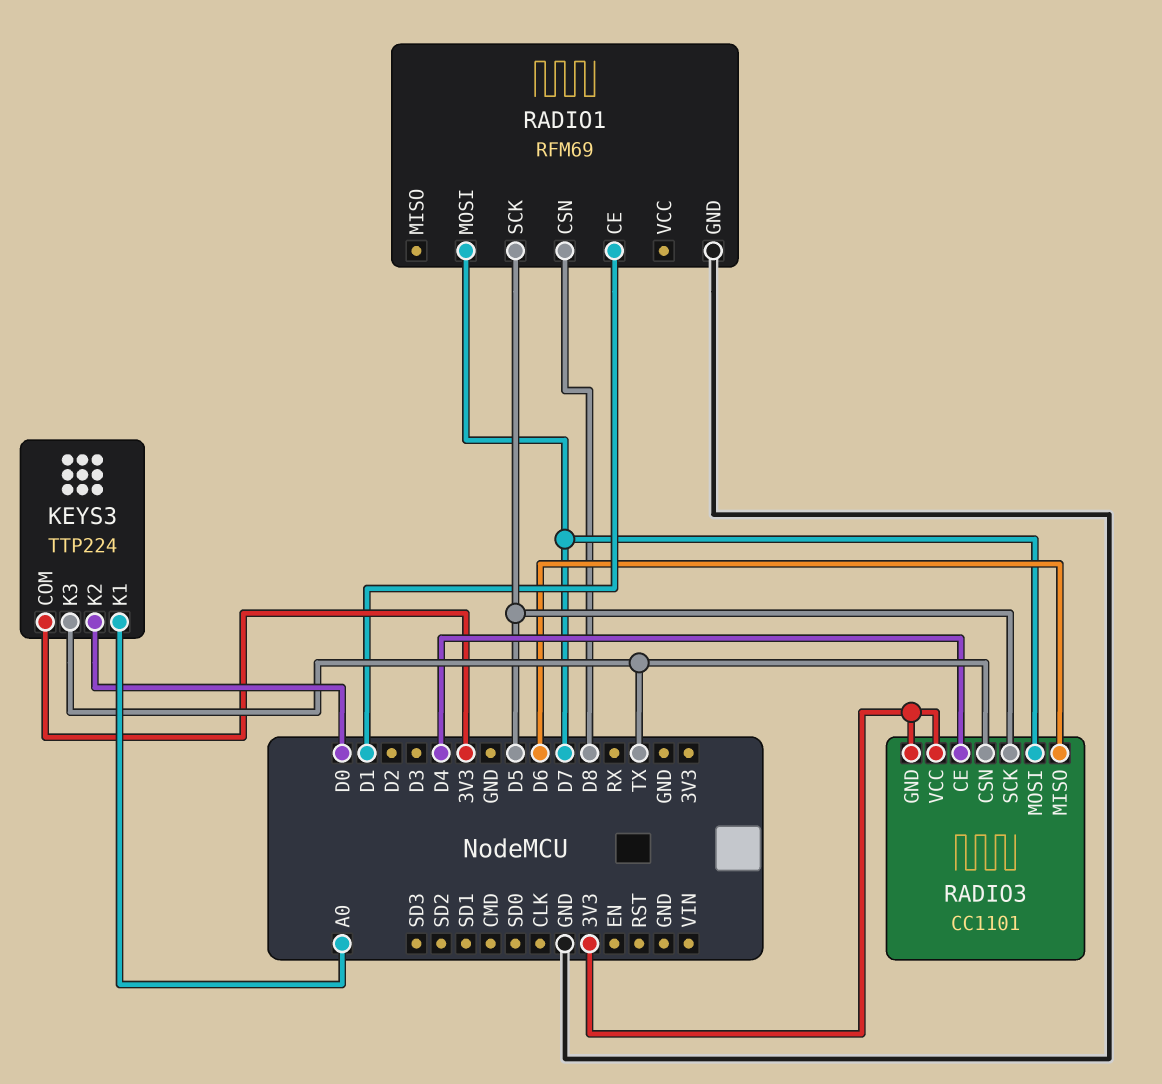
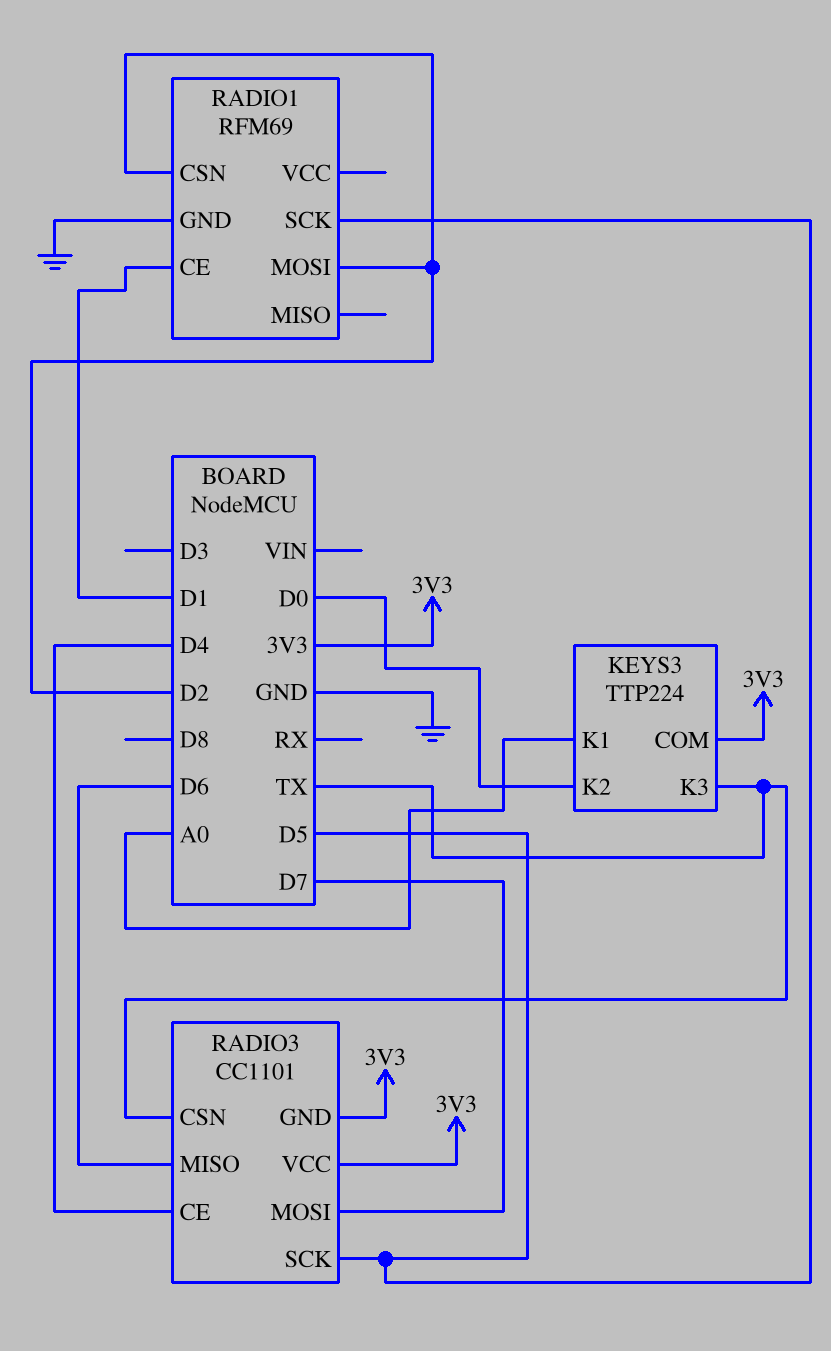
RADIO1 pin CSN: D8 -> D2
RADIO1 pin MOSI: D7 -> D2

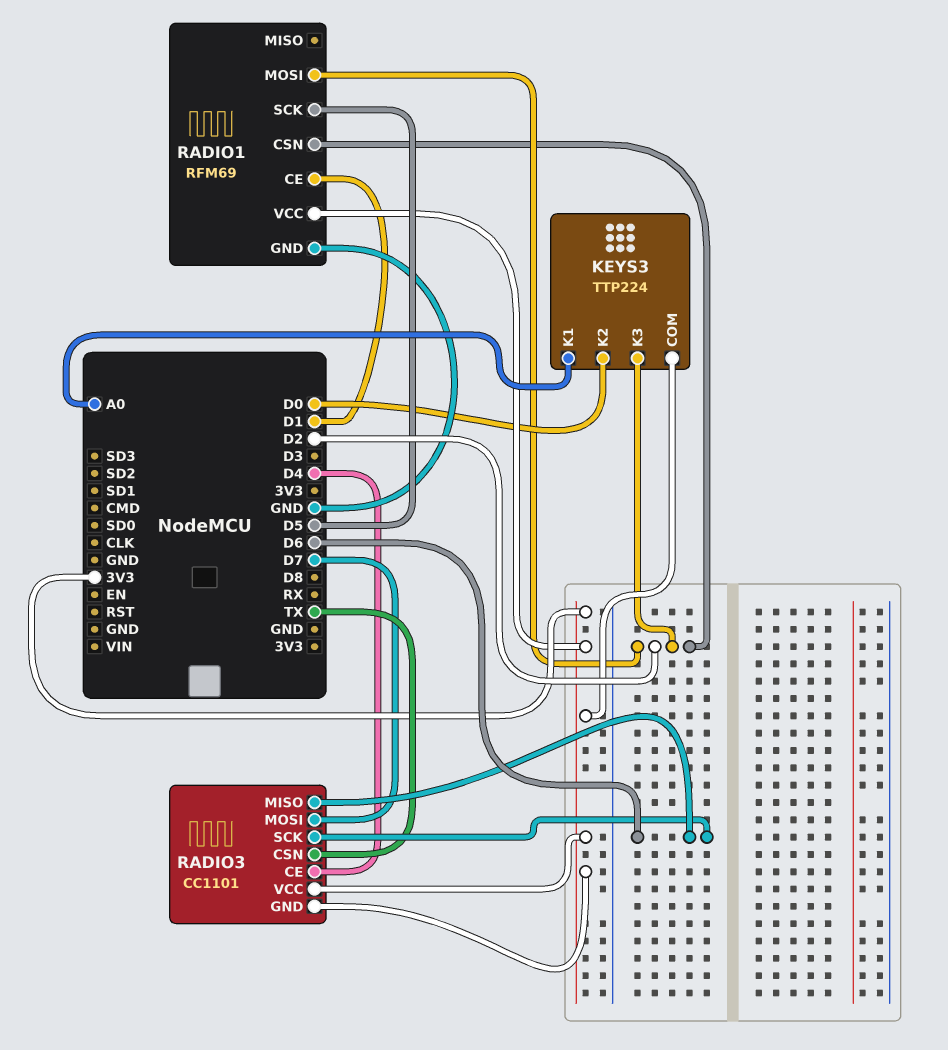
KEYS3 pin K3: TX -> D2
RADIO1 pin VCC: none -> 3V3
RADIO3 pin SCK: D5 -> D6

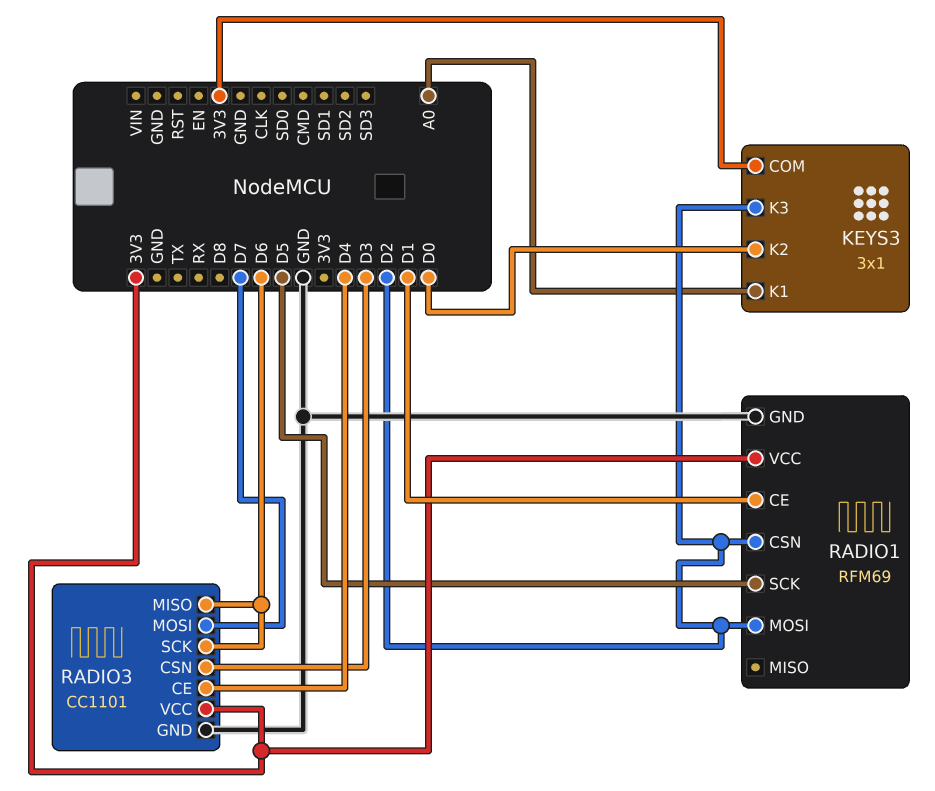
KEYS3: TTP224 -> 3x1
RADIO3 pin CSN: TX -> D3
RADIO3 pin GND: 3V3 -> GND

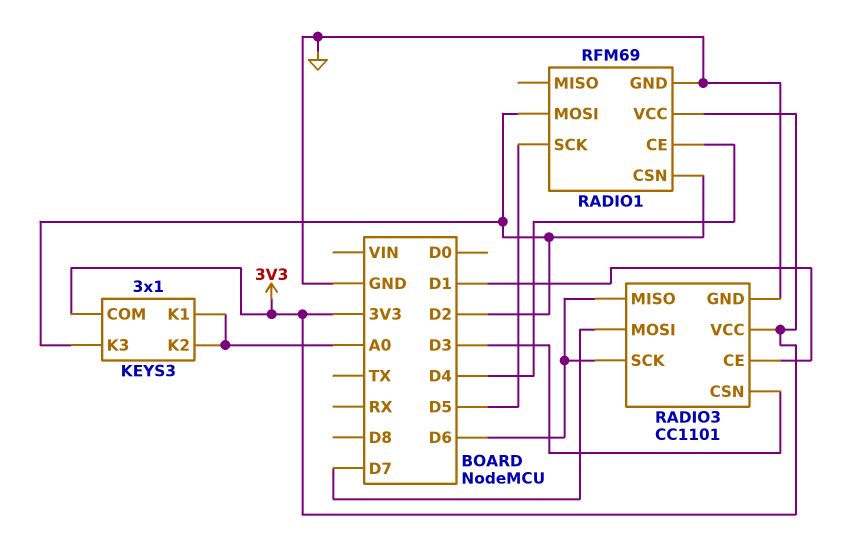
KEYS3 pin K2: D0 -> A0
RADIO1 pin CE: D1 -> D4
RADIO3 pin CE: D4 -> D1

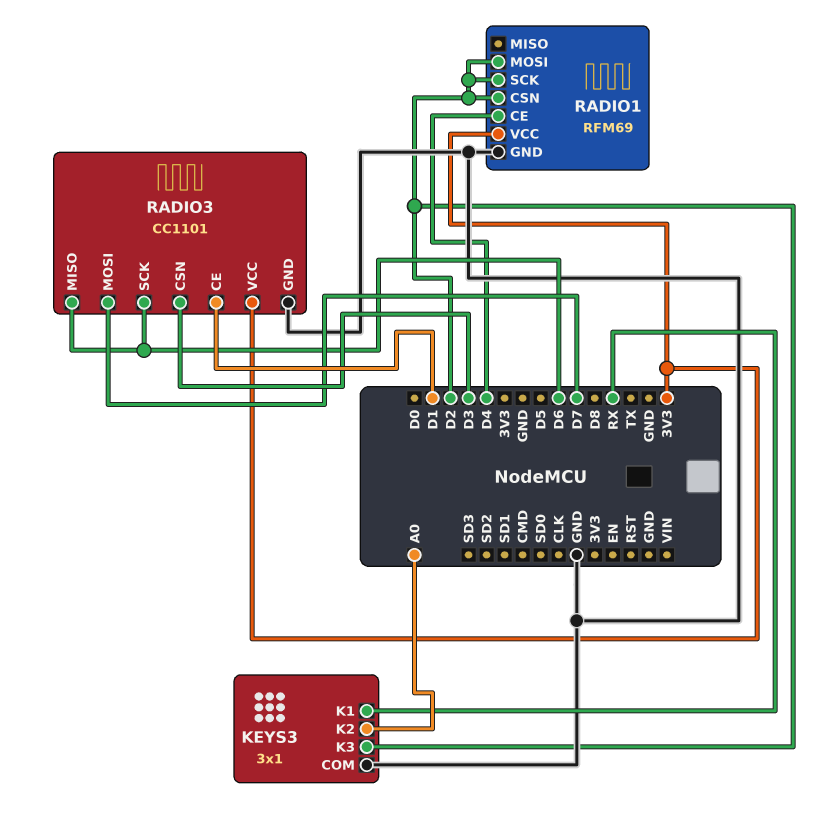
KEYS3 pin COM: 3V3 -> GND
KEYS3 pin K1: A0 -> RX
RADIO1 pin SCK: D5 -> D2

